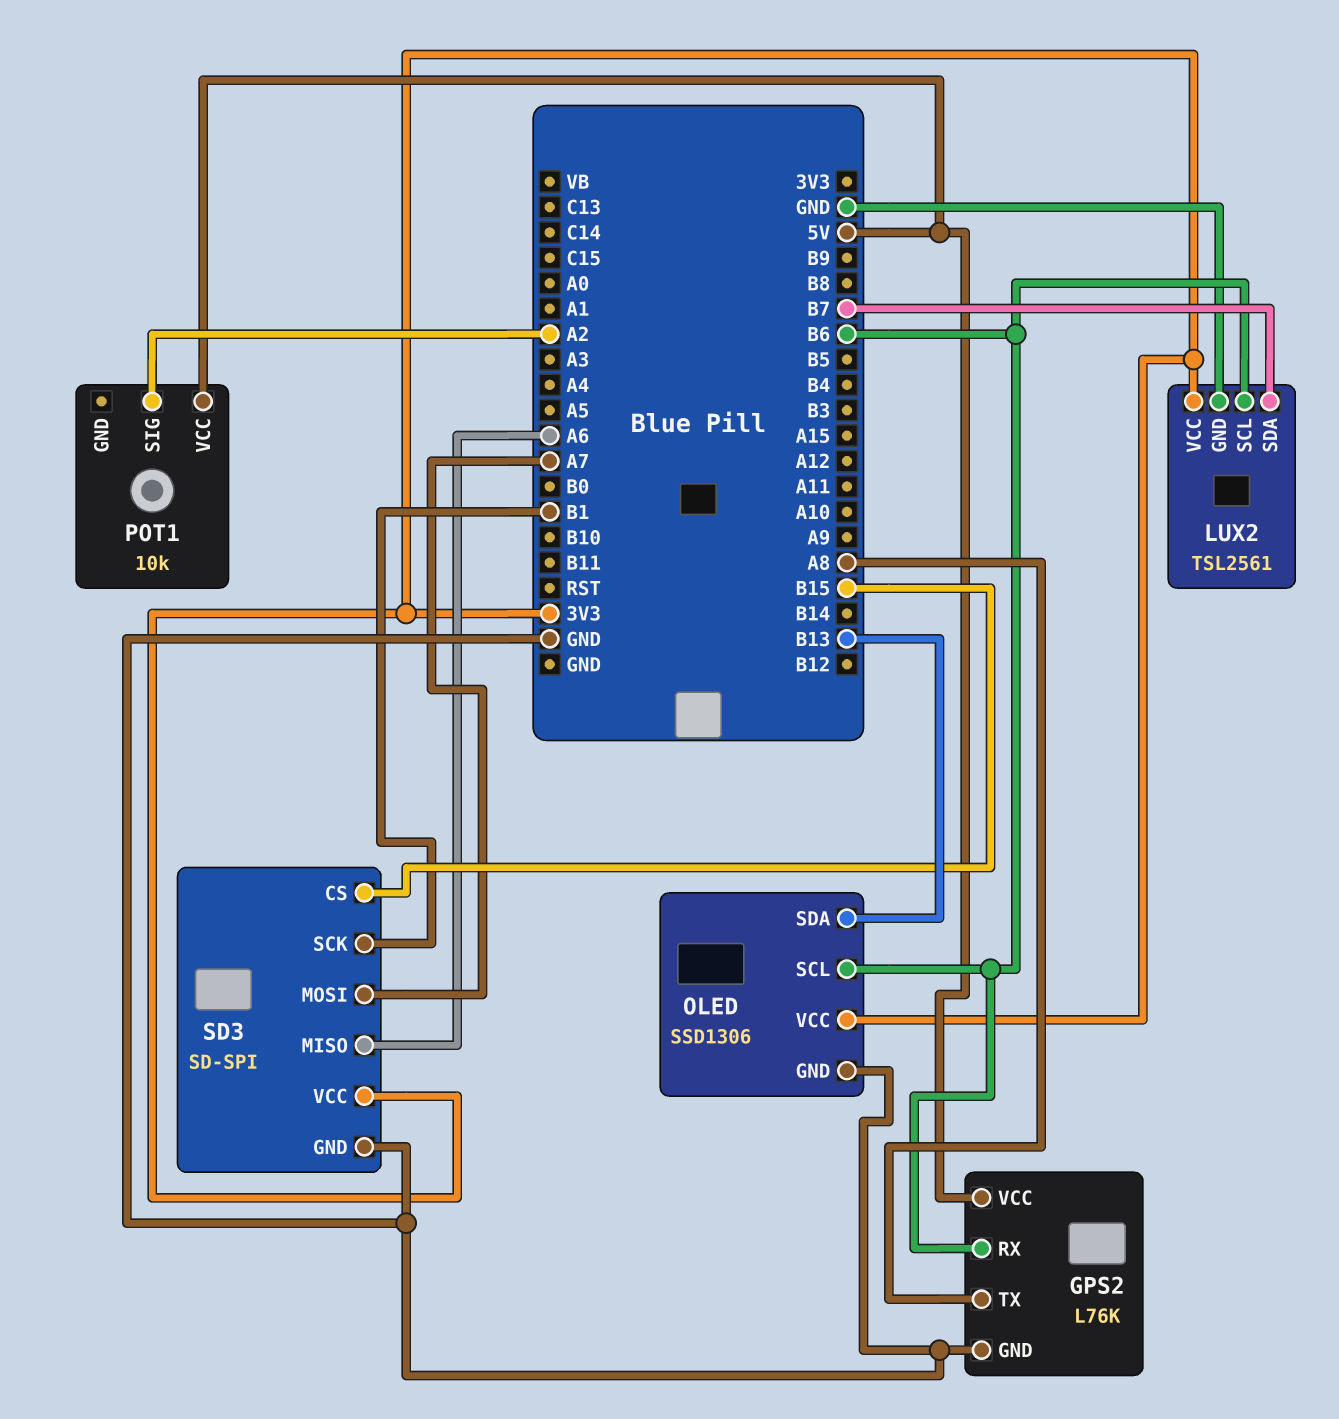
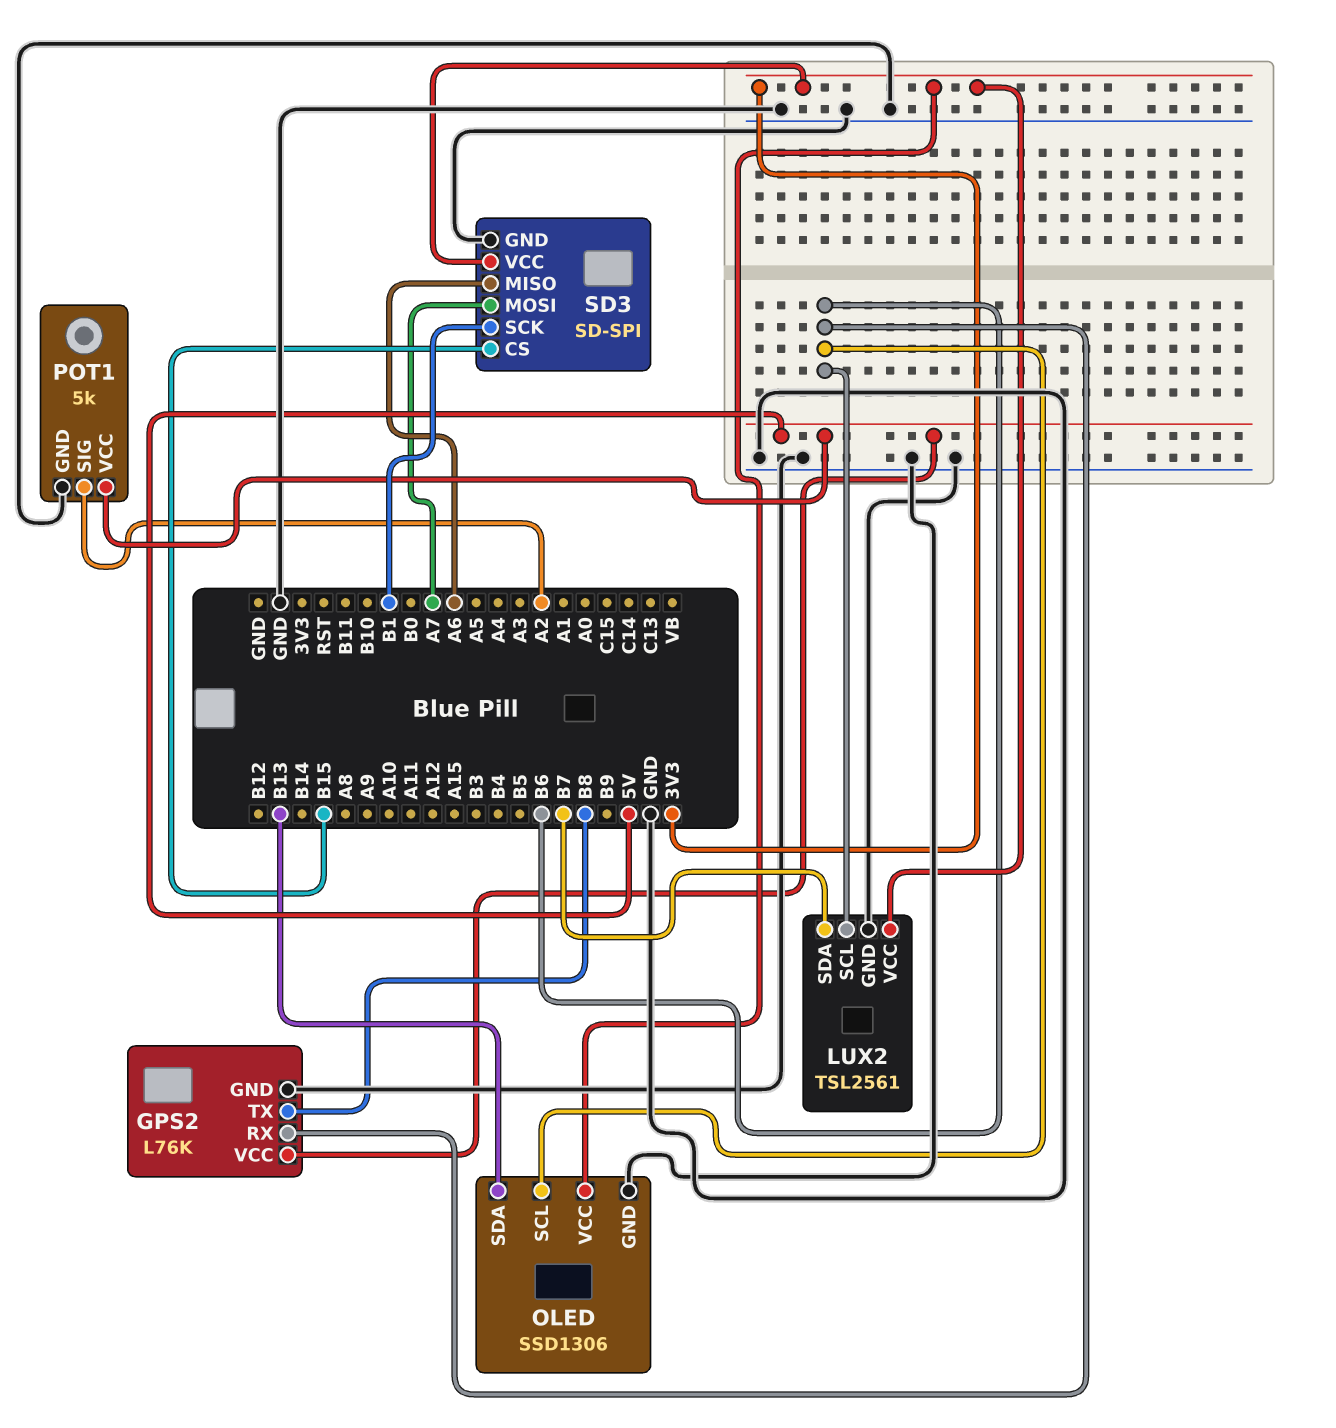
GPS2 pin TX: A8 -> B8
POT1: 10k -> 5k
POT1 pin GND: none -> GND

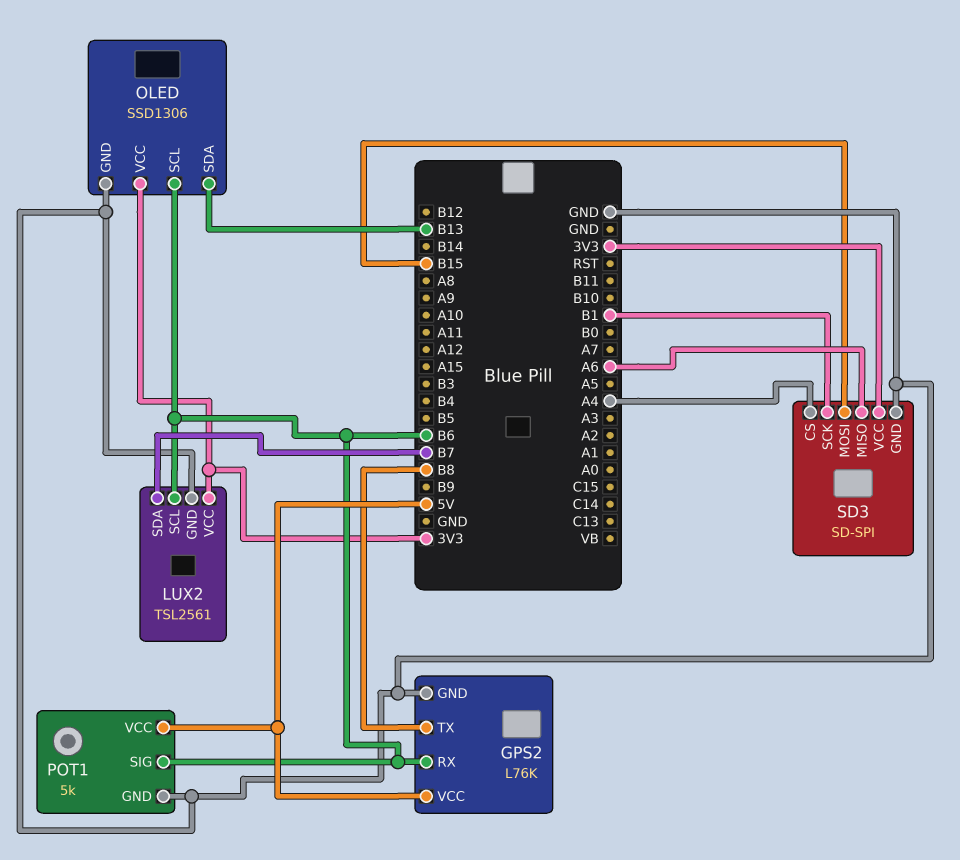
POT1 pin SIG: A2 -> B6
SD3 pin CS: B15 -> A4
SD3 pin MOSI: A7 -> B15

